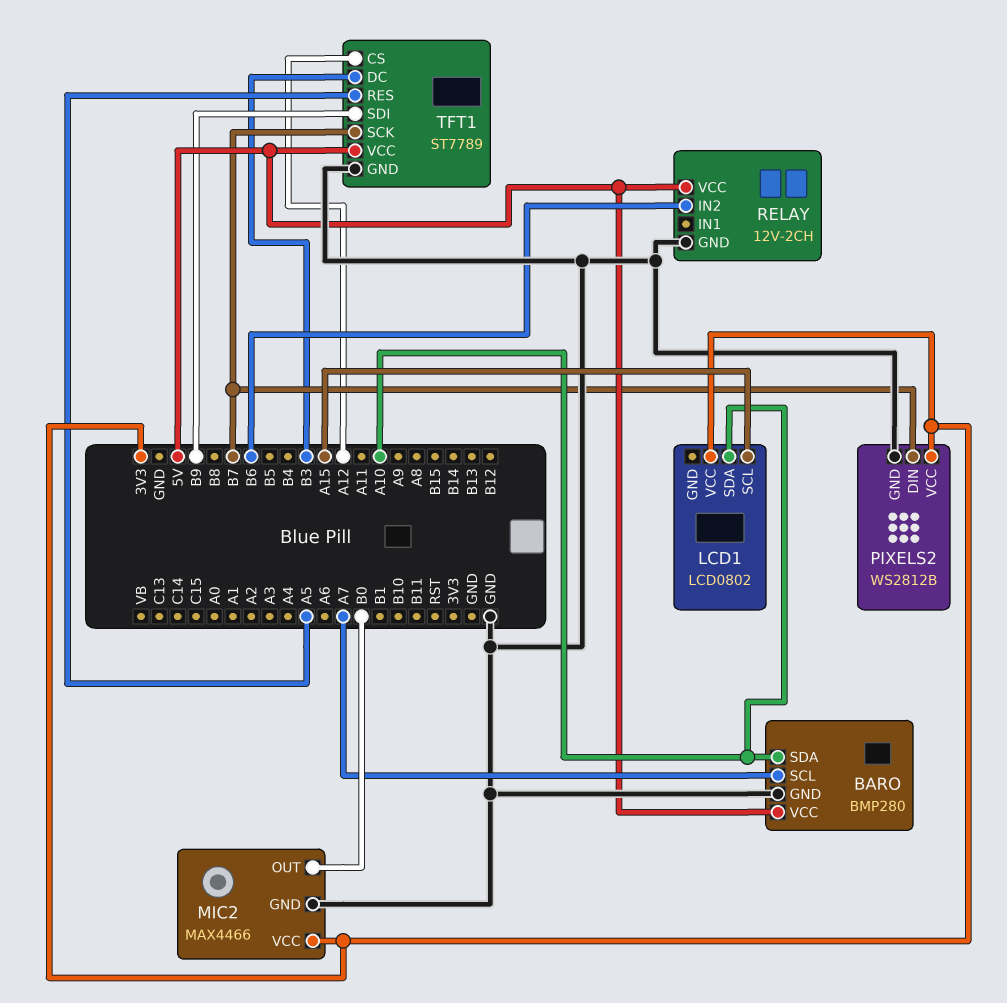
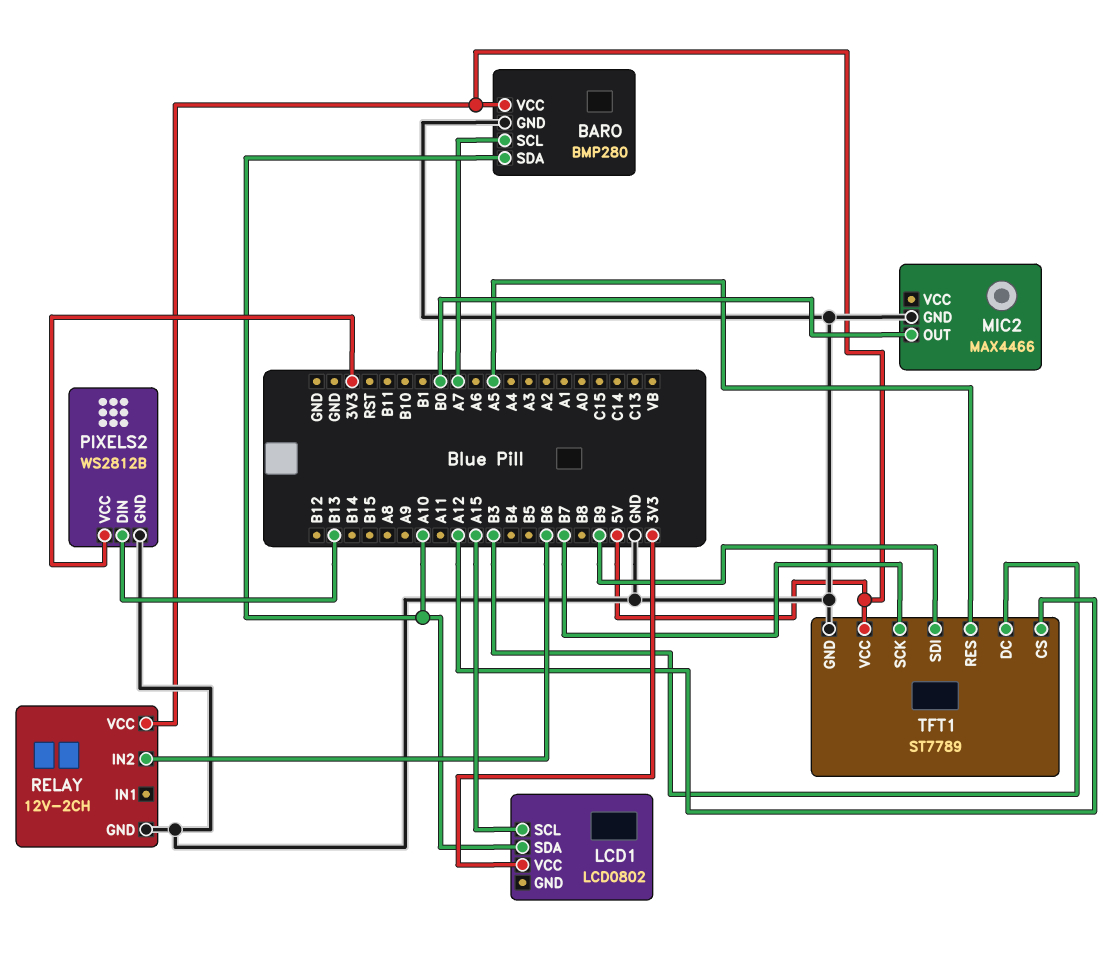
MIC2 pin VCC: 3V3 -> none
PIXELS2 pin DIN: B7 -> B13

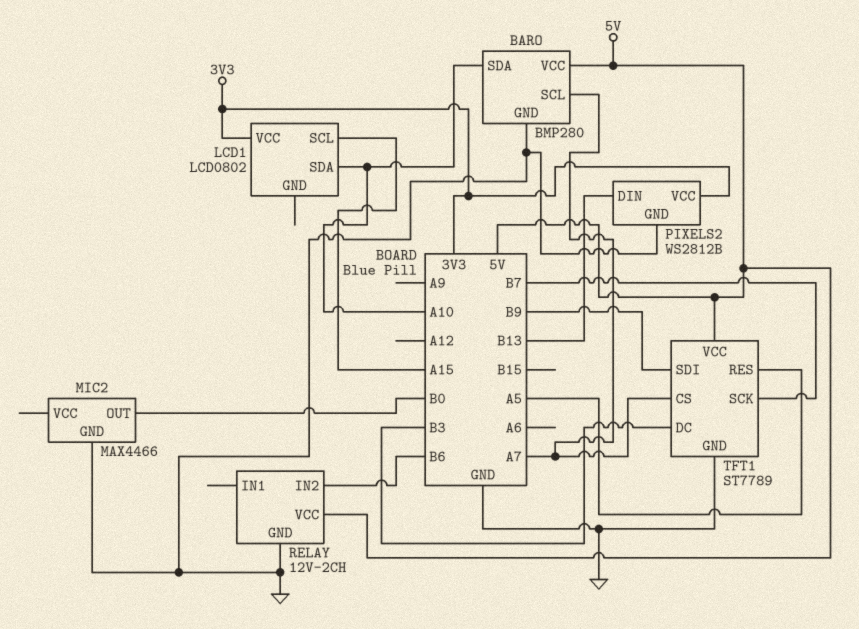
TFT1 pin CS: A12 -> A7

